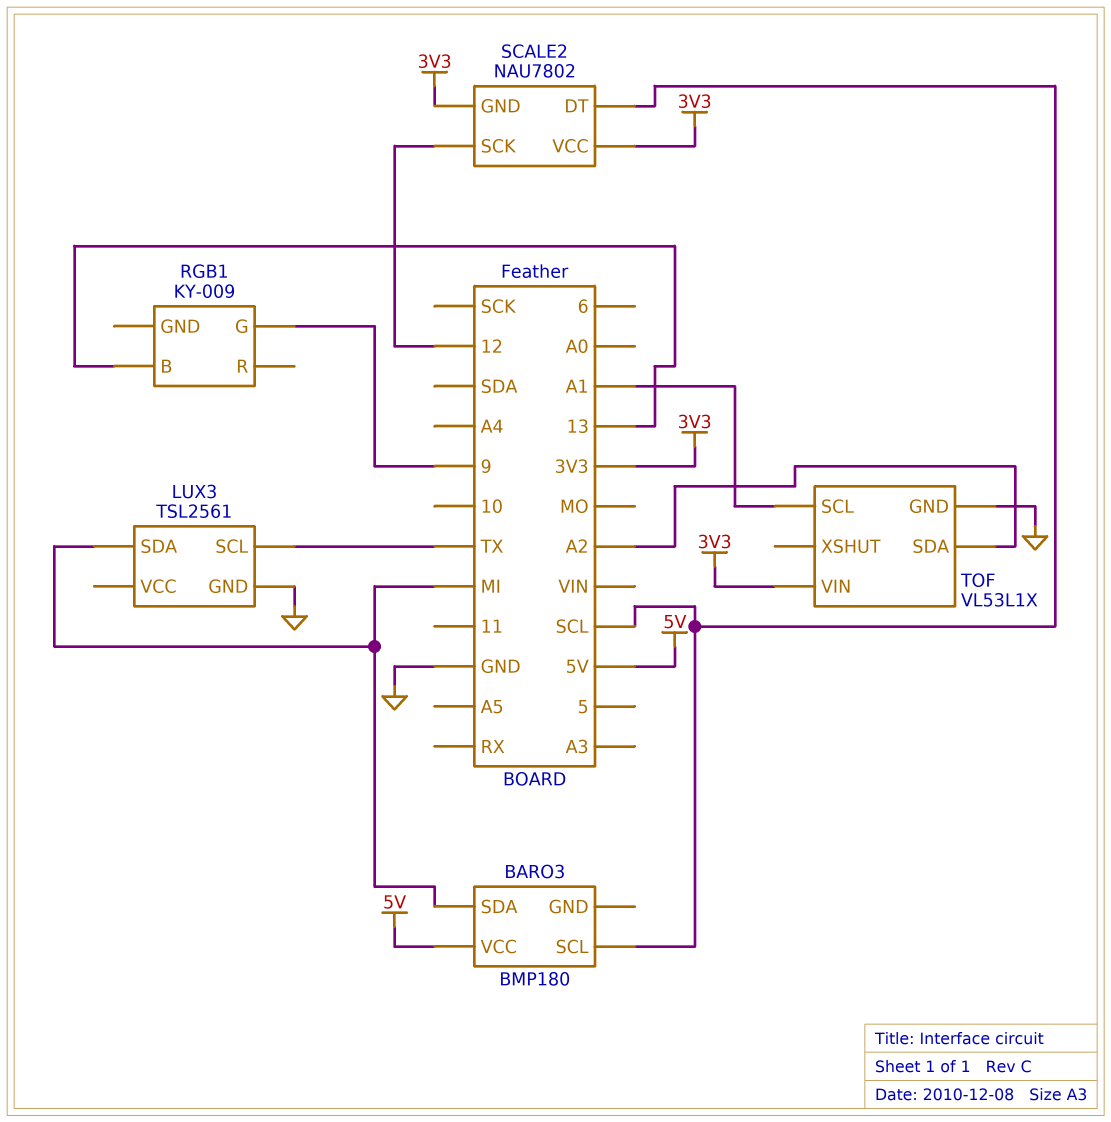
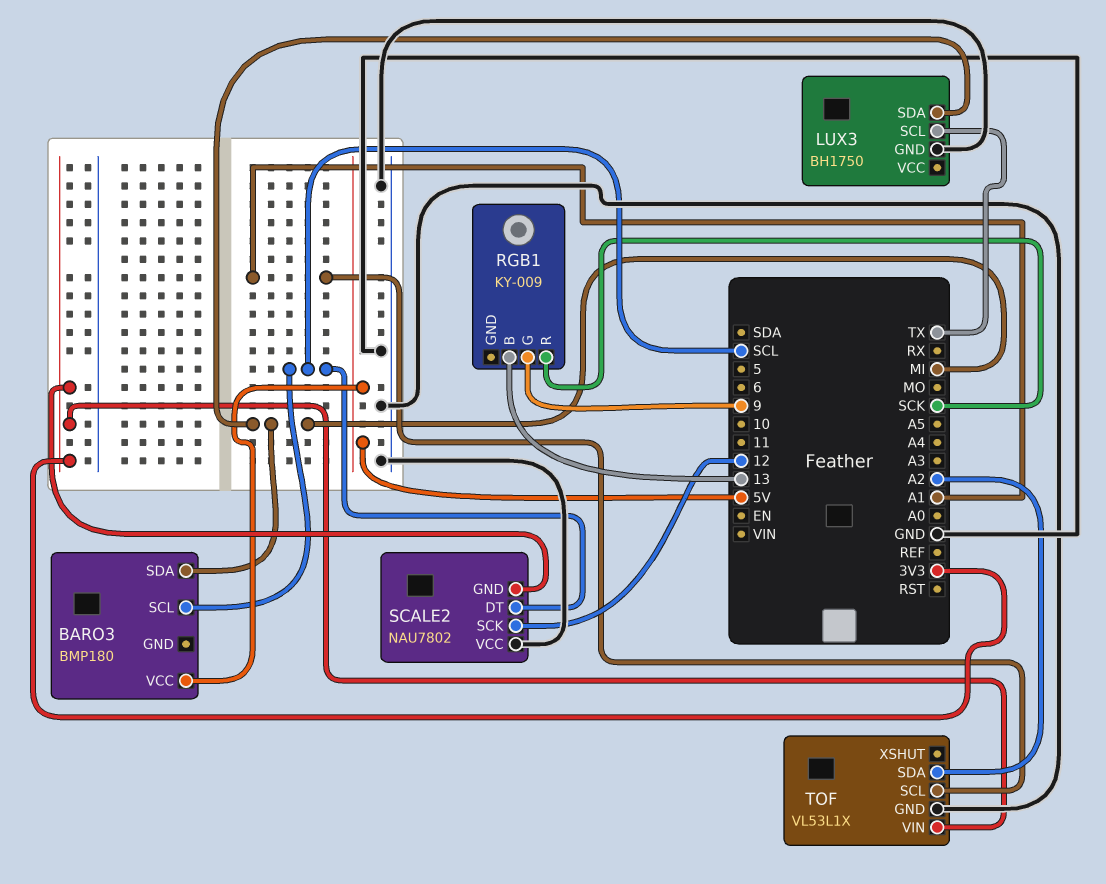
LUX3: TSL2561 -> BH1750
RGB1 pin R: none -> SCK
SCALE2 pin VCC: 3V3 -> GND

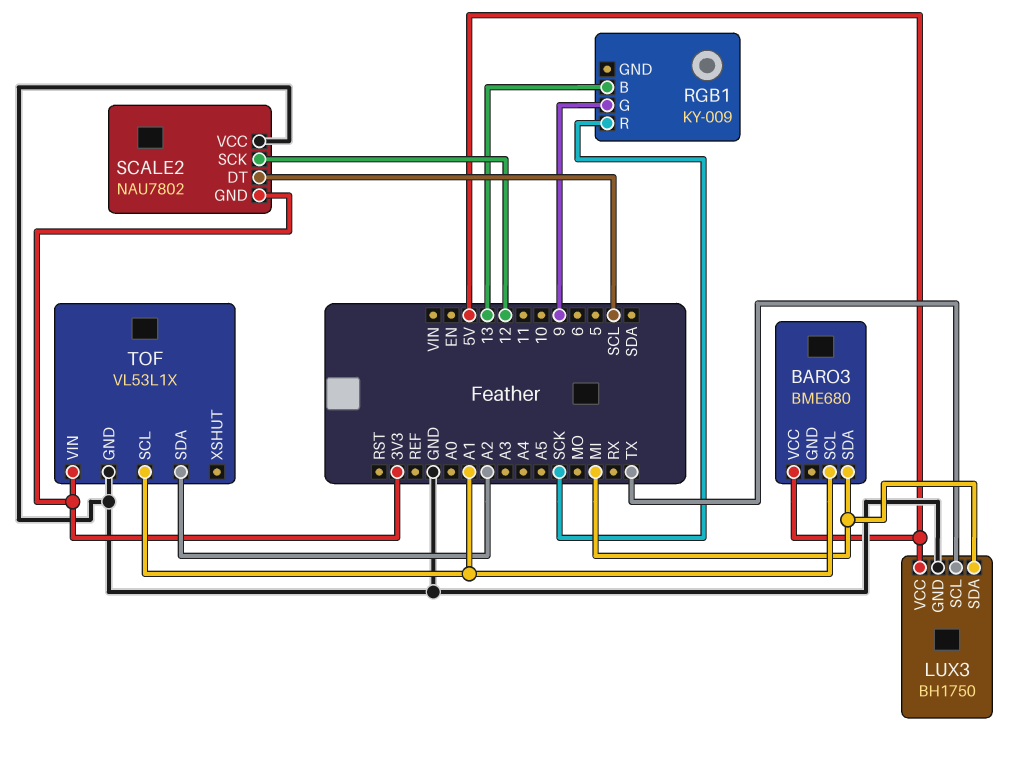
BARO3: BMP180 -> BME680
BARO3 pin SCL: SCL -> A1
LUX3 pin VCC: none -> 5V

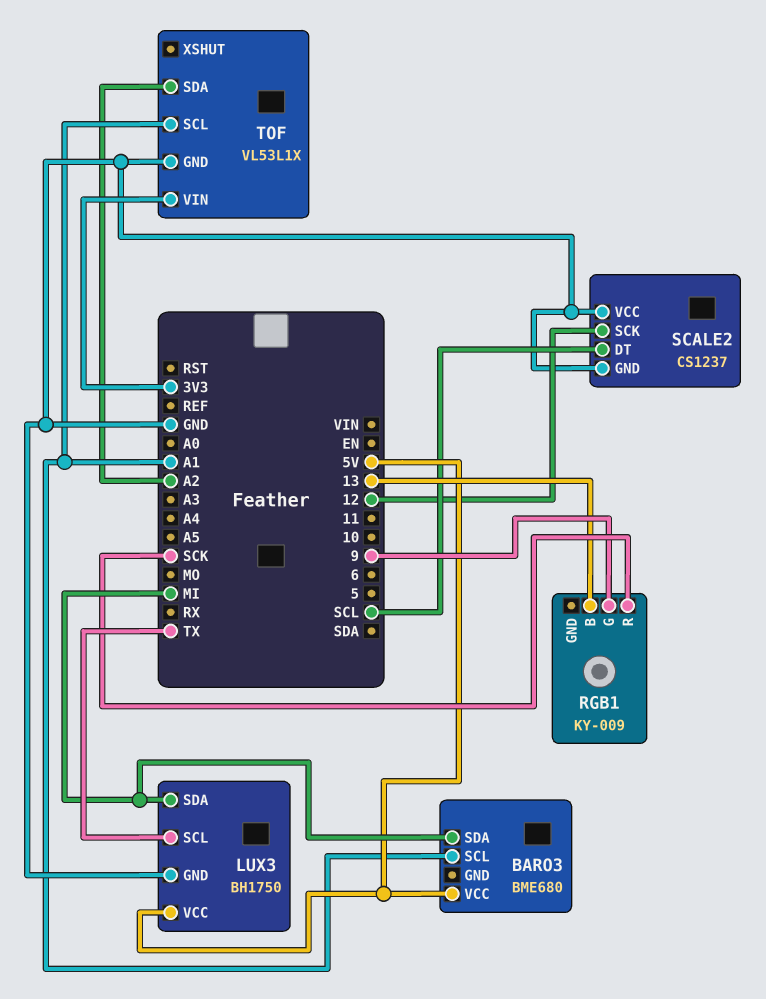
SCALE2: NAU7802 -> CS1237
SCALE2 pin GND: 3V3 -> GND

